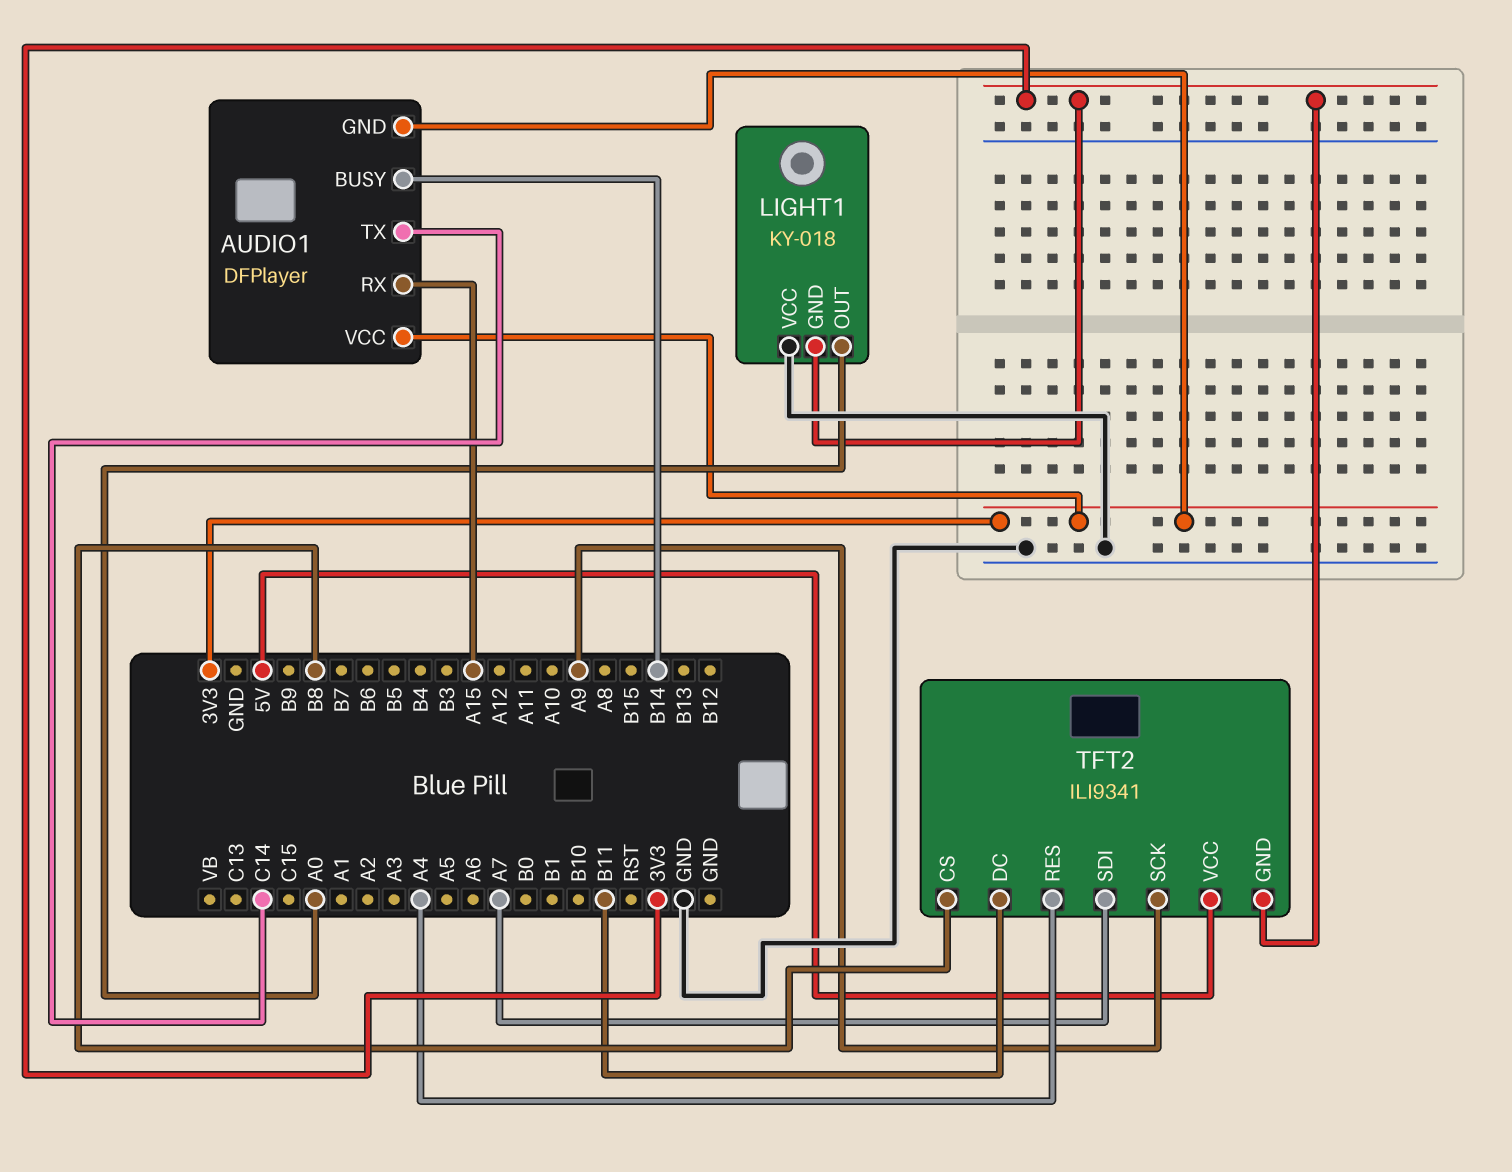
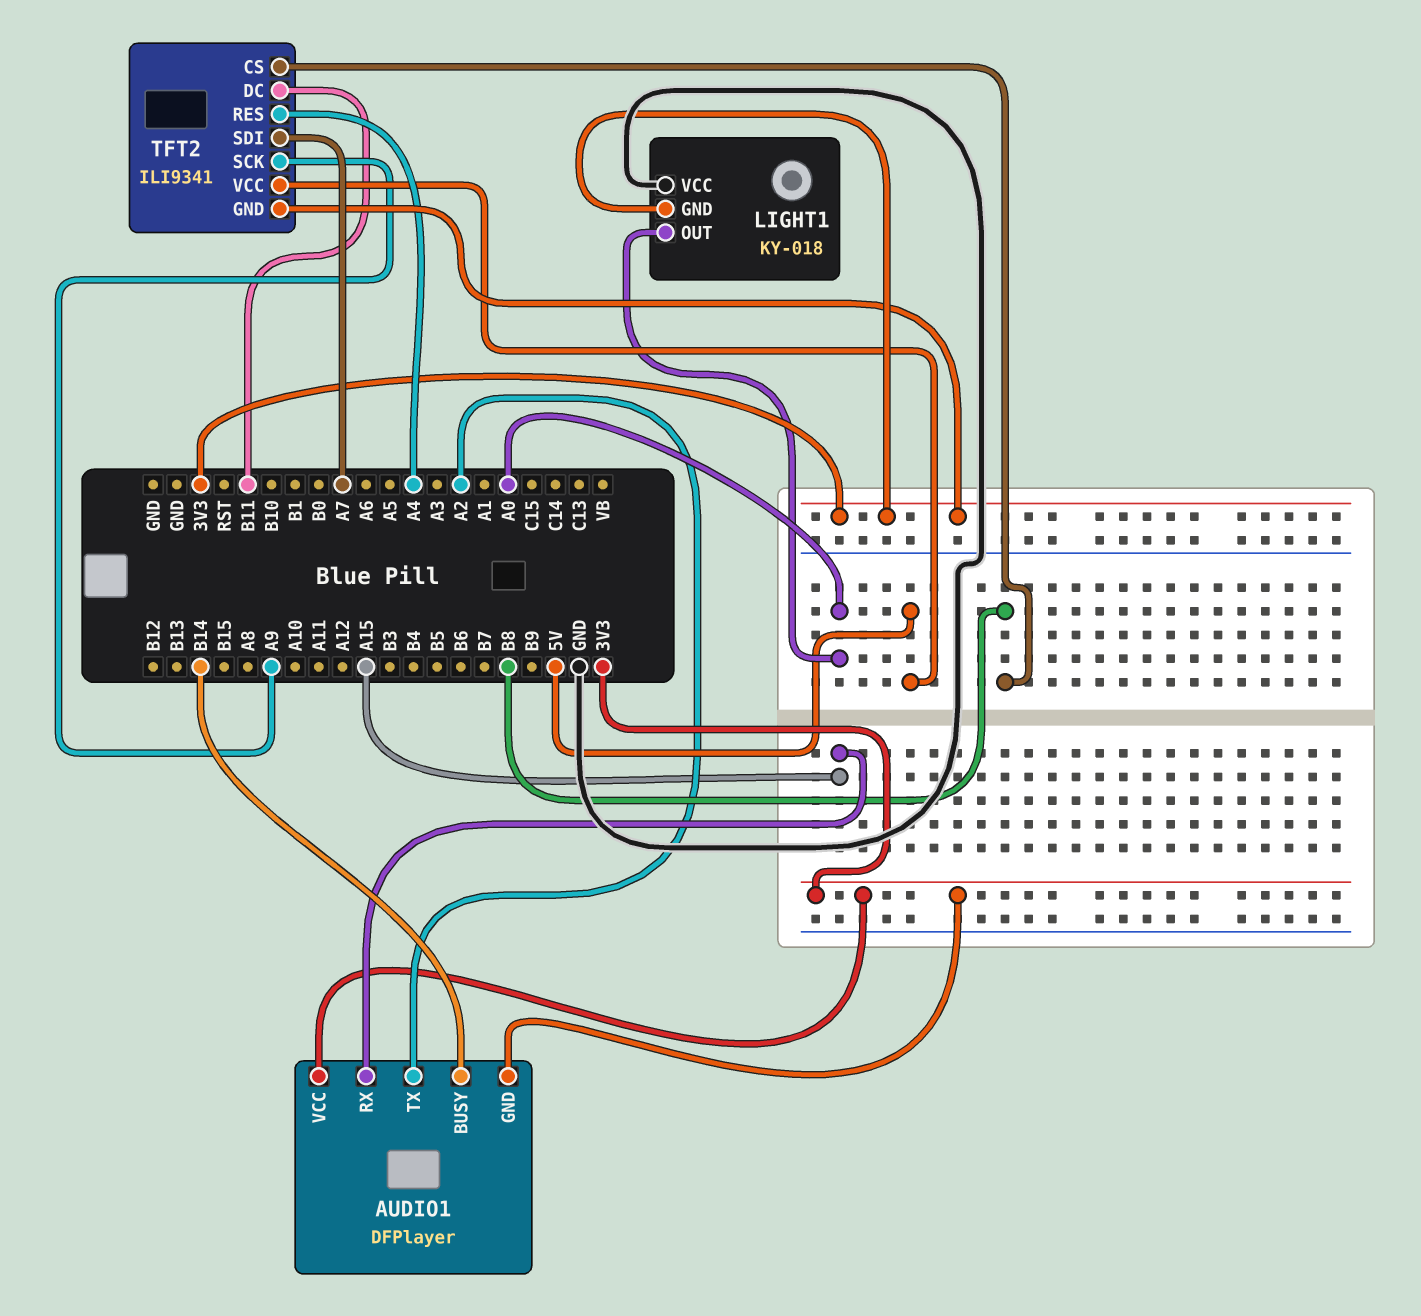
AUDIO1 pin TX: C14 -> A2

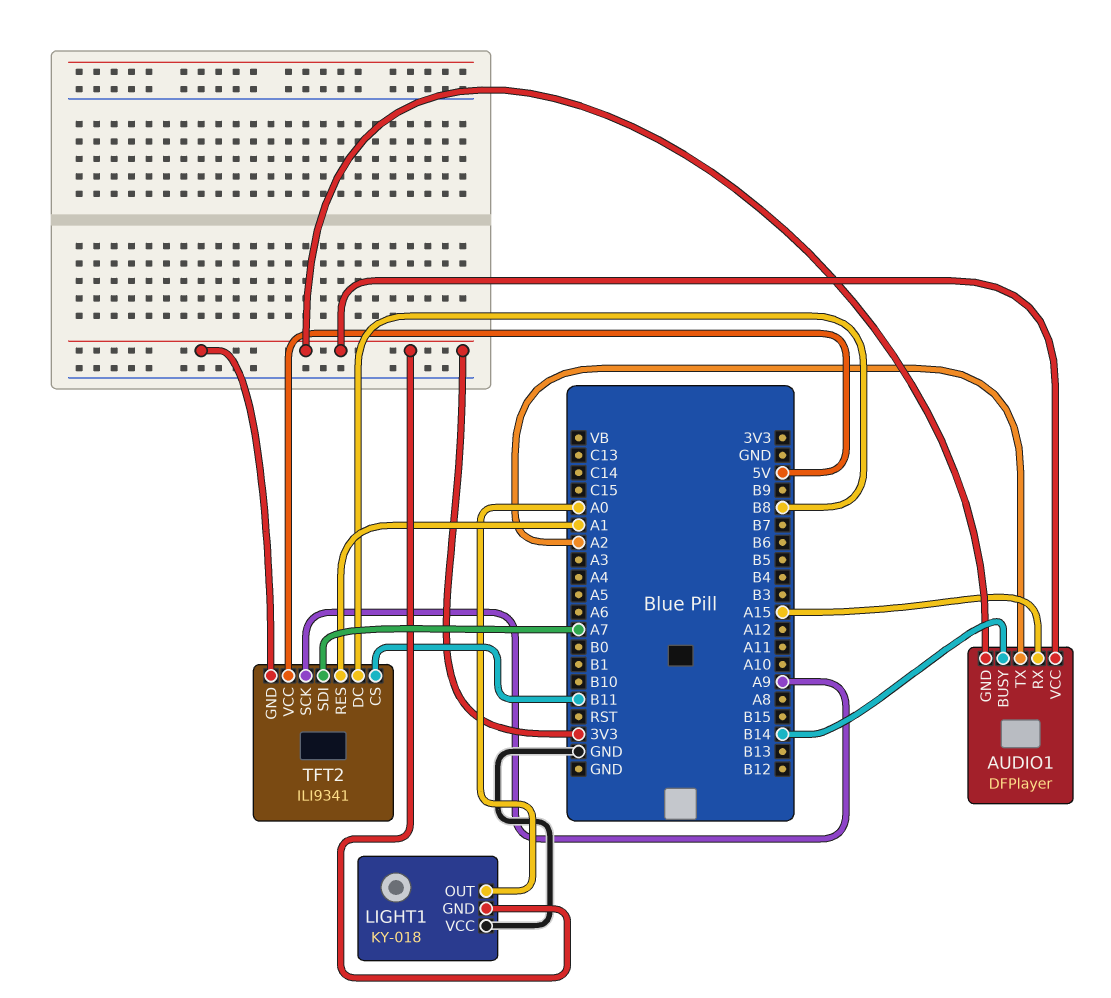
TFT2 pin CS: B8 -> B11
TFT2 pin DC: B11 -> B8
TFT2 pin RES: A4 -> A1

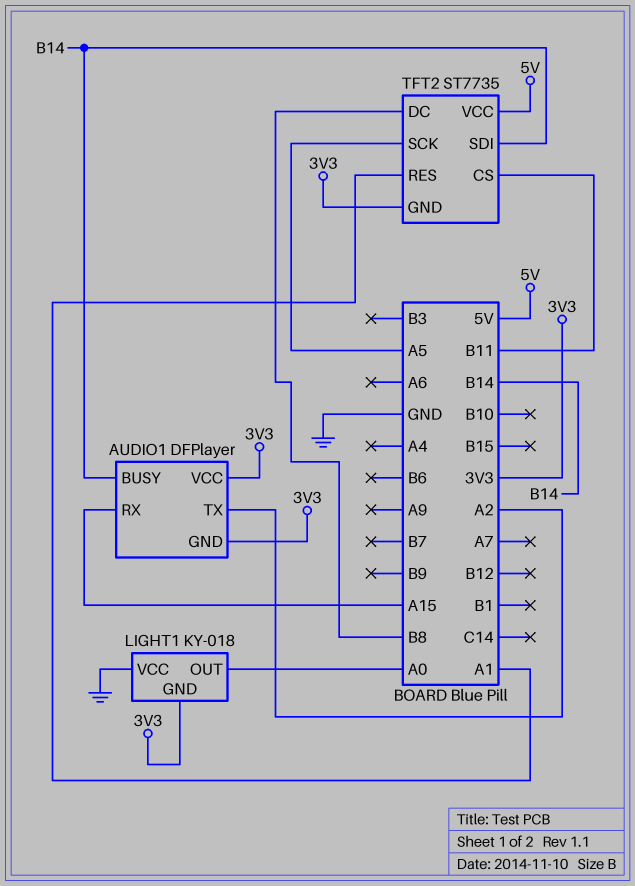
TFT2: ILI9341 -> ST7735
TFT2 pin SCK: A9 -> A5
TFT2 pin SDI: A7 -> B14

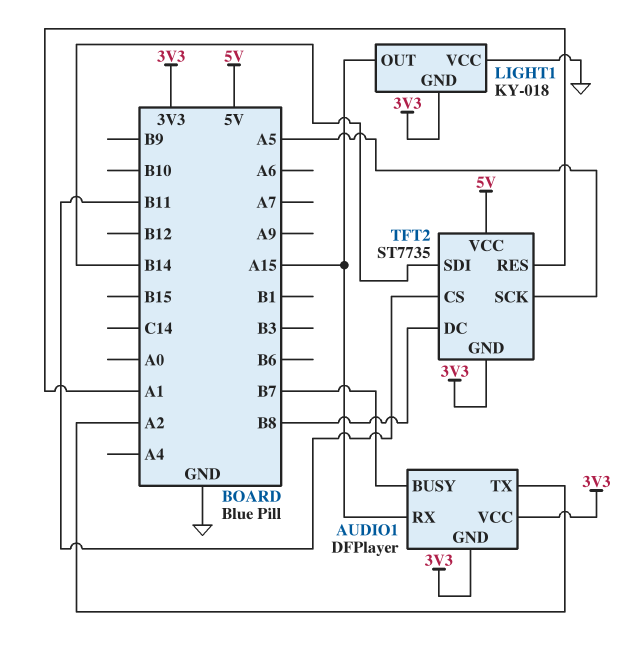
AUDIO1 pin BUSY: B14 -> B7
LIGHT1 pin OUT: A0 -> A15

